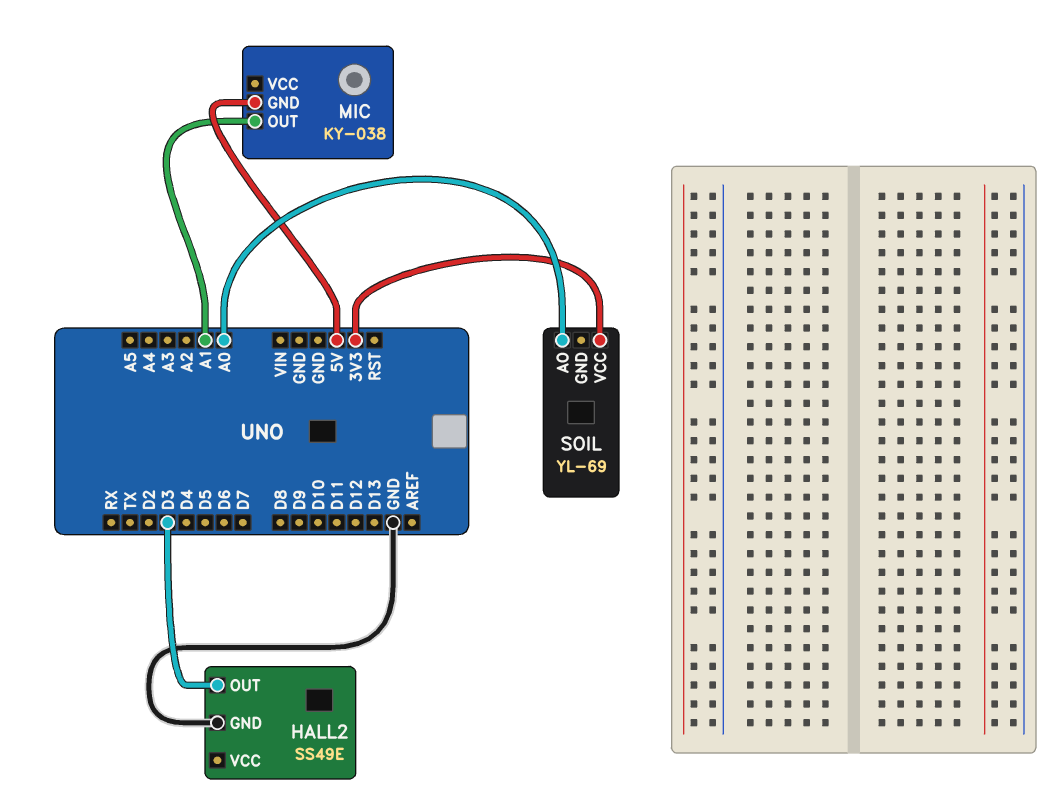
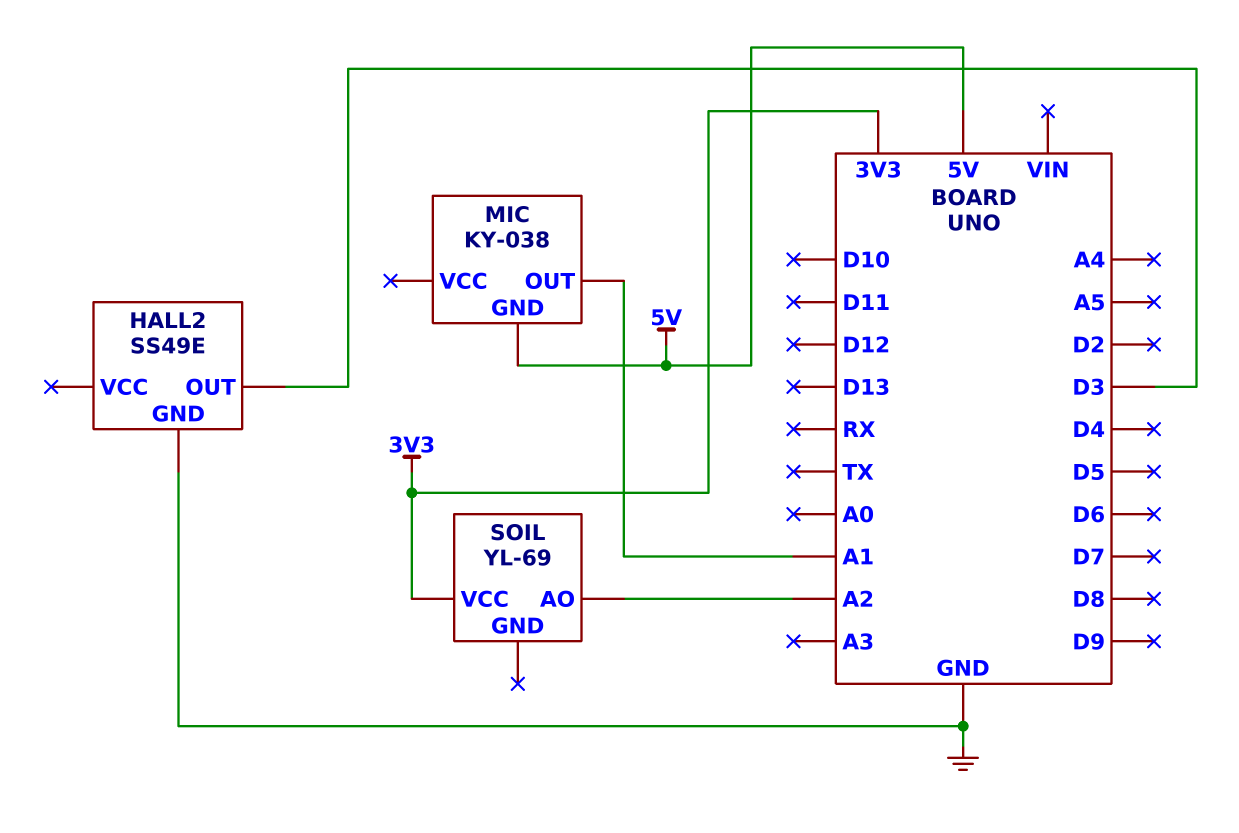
SOIL pin AO: A0 -> A2

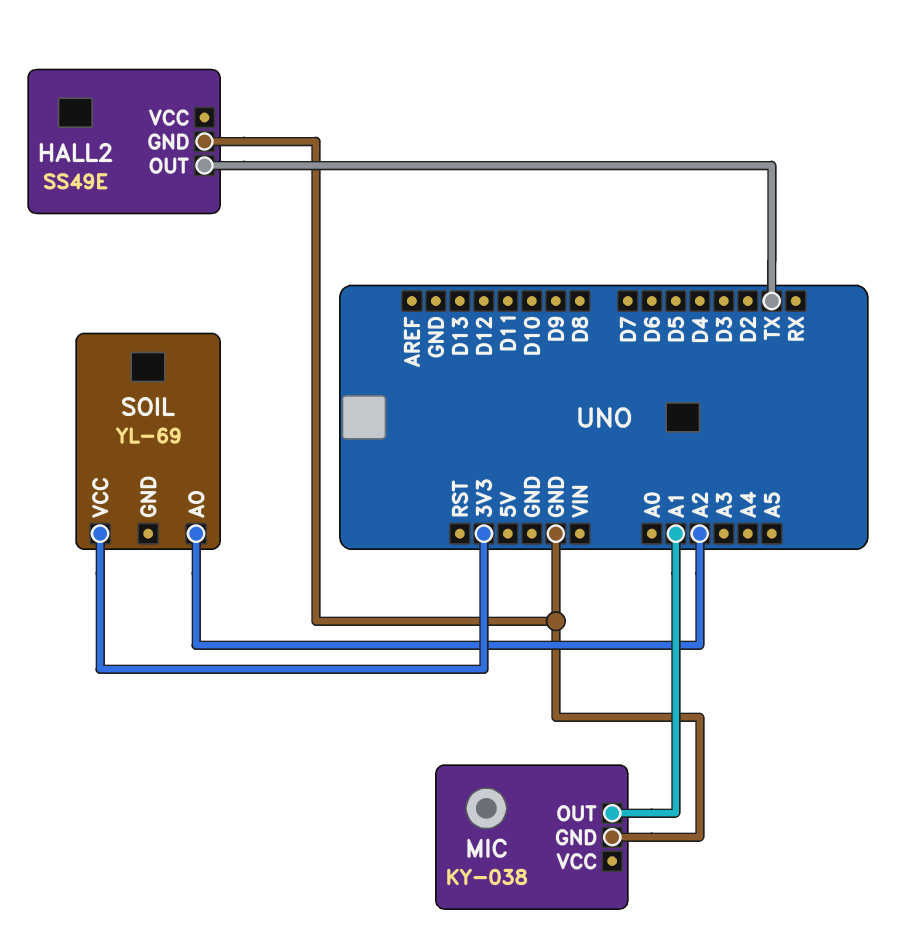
HALL2 pin OUT: D3 -> TX
MIC pin GND: 5V -> GND

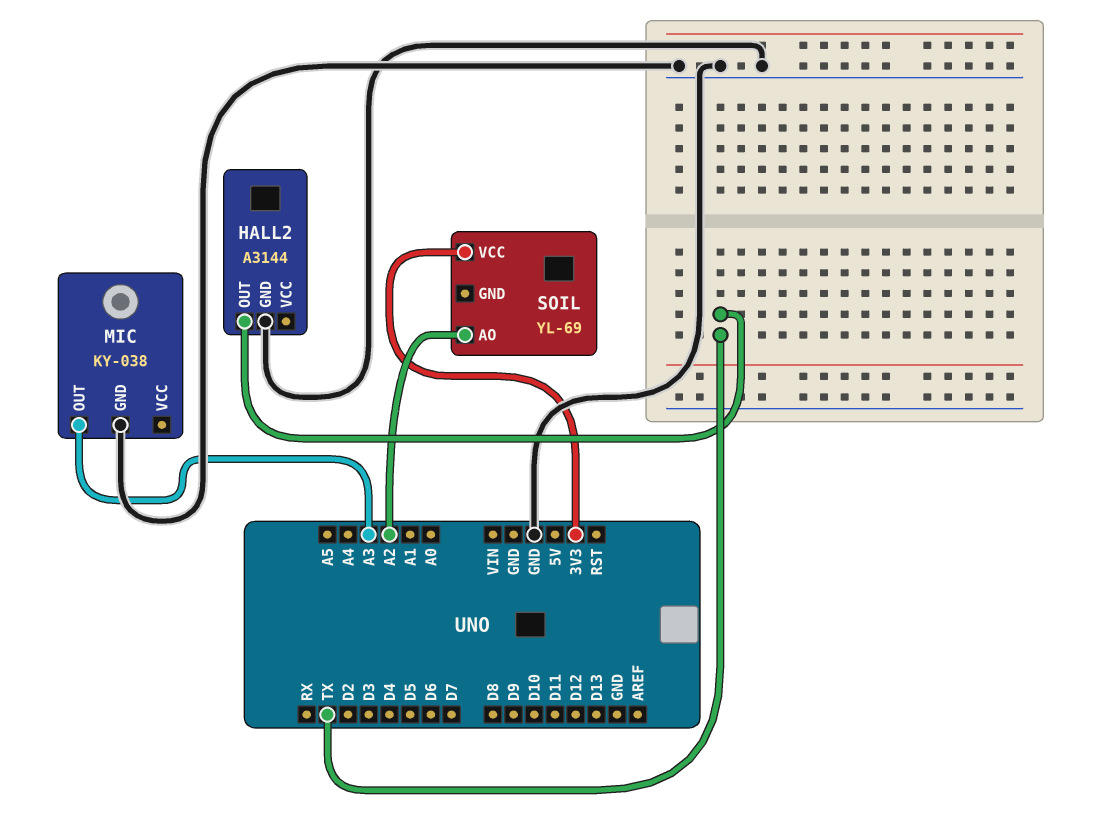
HALL2: SS49E -> A3144
MIC pin OUT: A1 -> A3

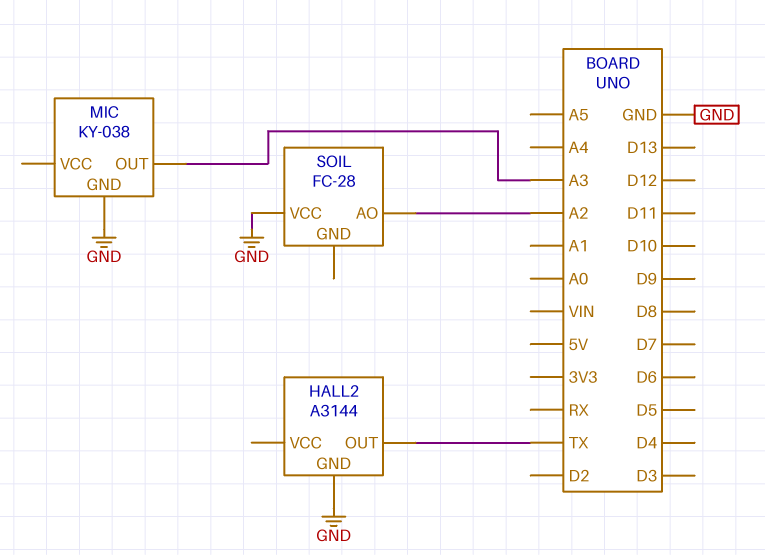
SOIL: YL-69 -> FC-28
SOIL pin VCC: 3V3 -> GND

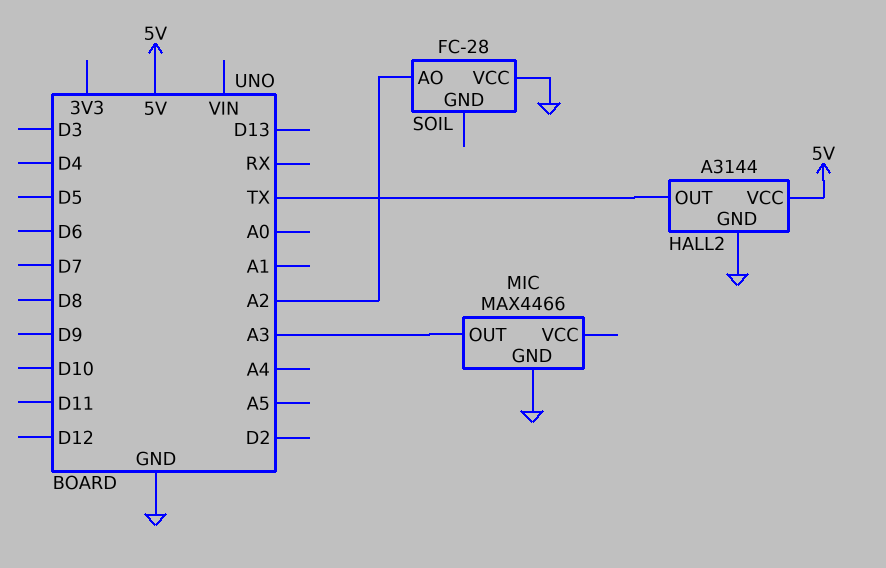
HALL2 pin VCC: none -> 5V
MIC: KY-038 -> MAX4466

